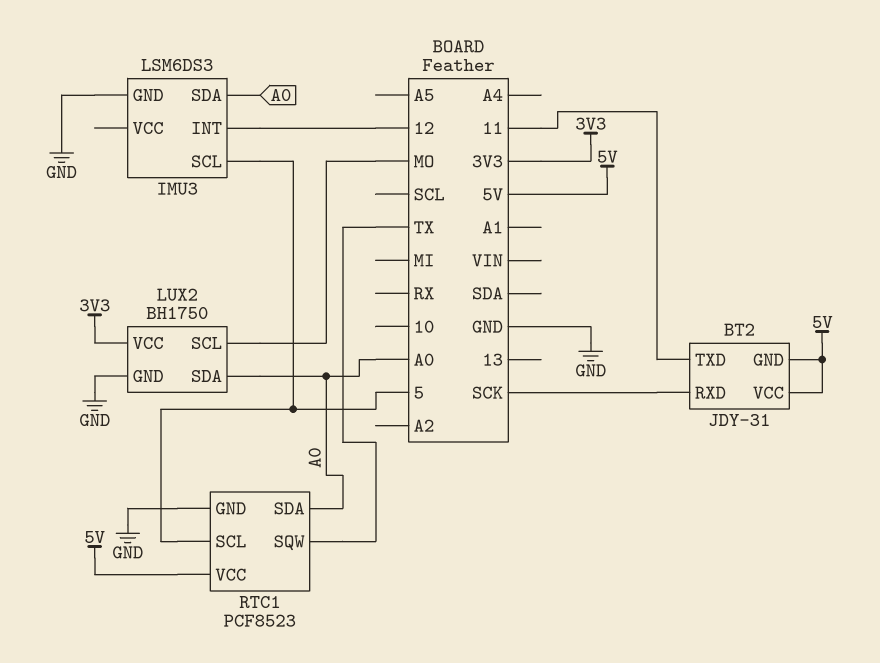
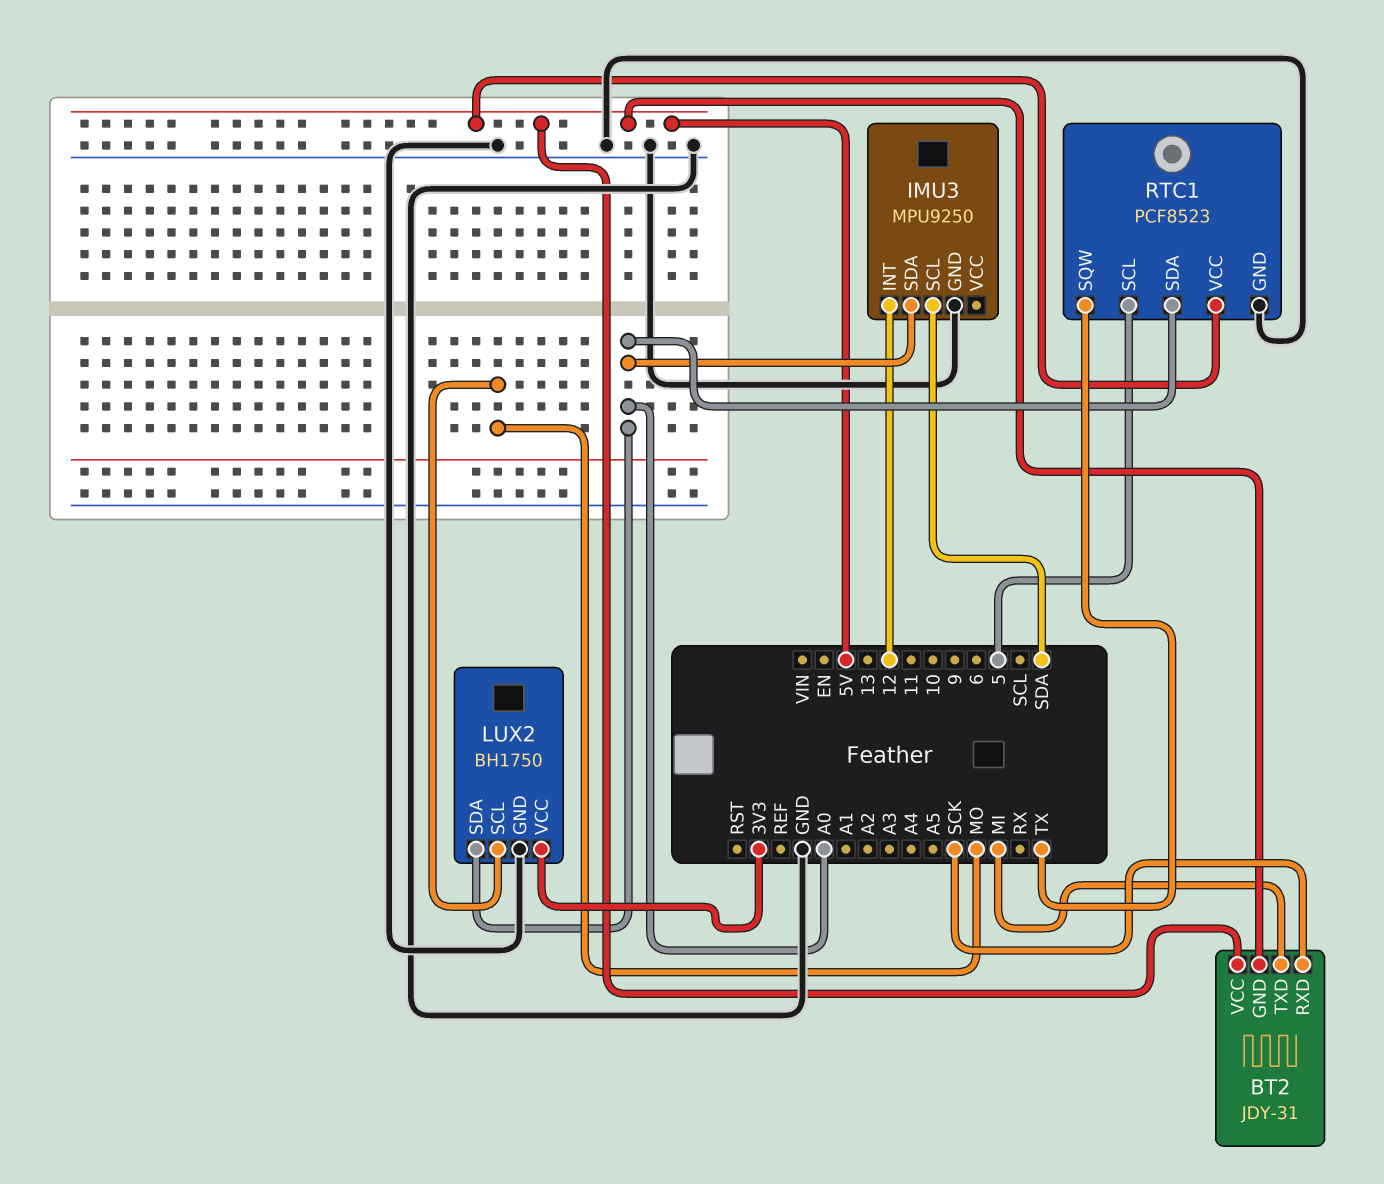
BT2 pin TXD: 11 -> MI
IMU3: LSM6DS3 -> MPU9250
IMU3 pin SCL: 5 -> SDA

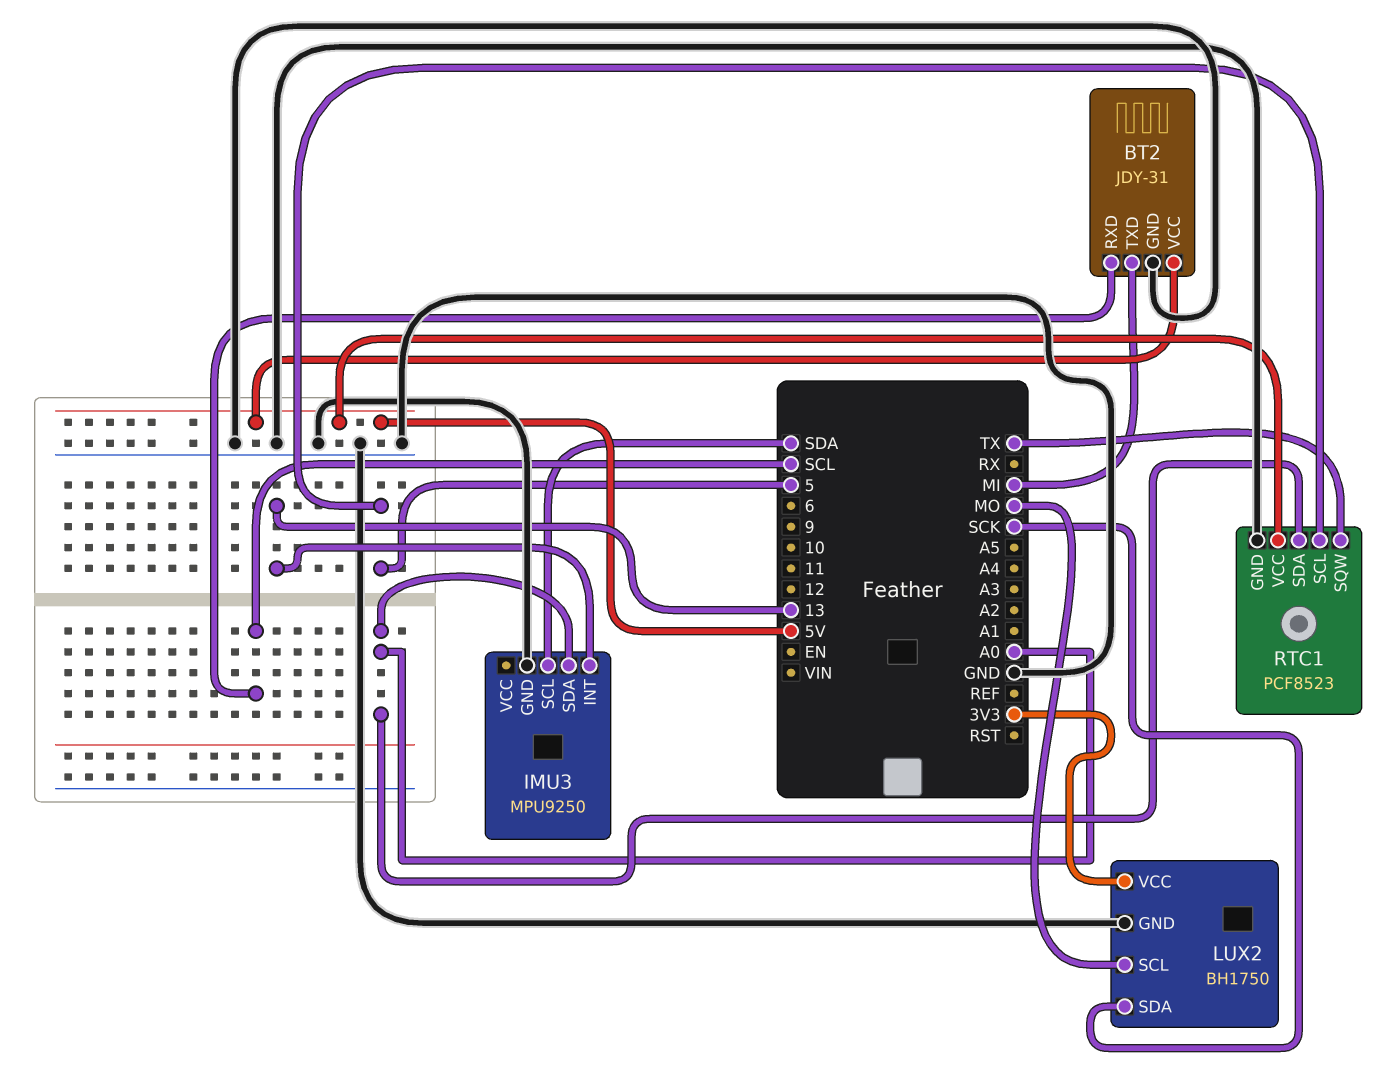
BT2 pin GND: 5V -> GND
BT2 pin RXD: SCK -> SCL
IMU3 pin INT: 12 -> 13
LUX2 pin SDA: A0 -> SCK

